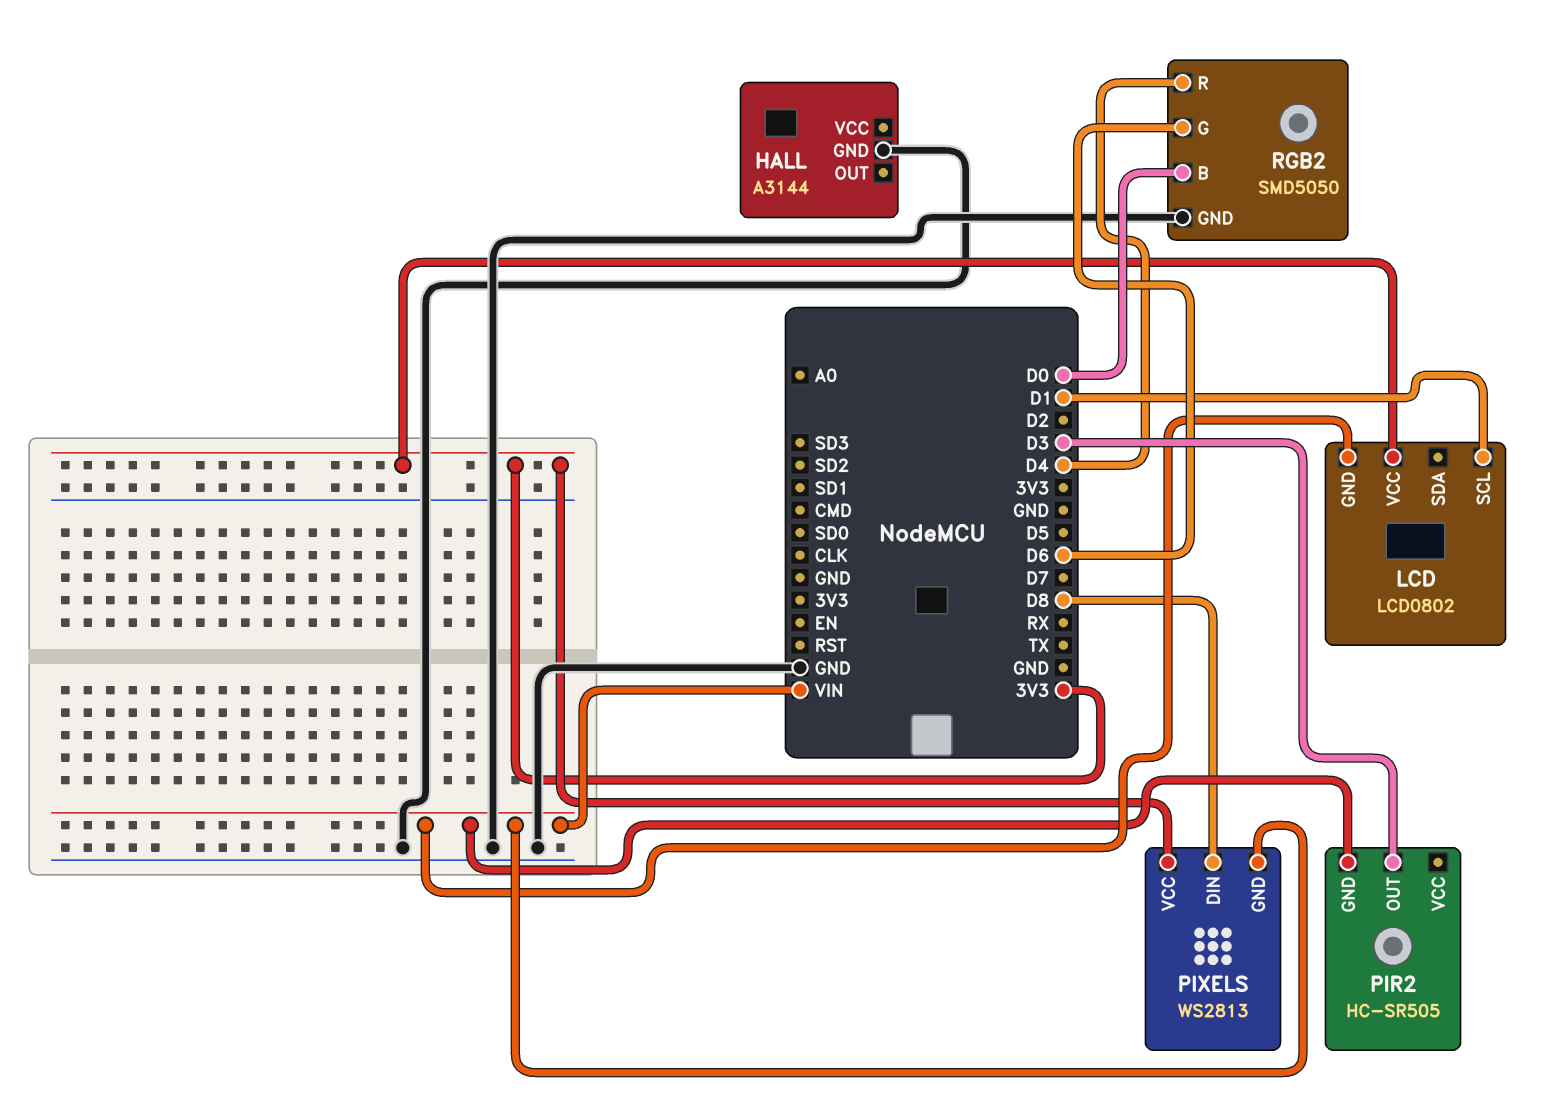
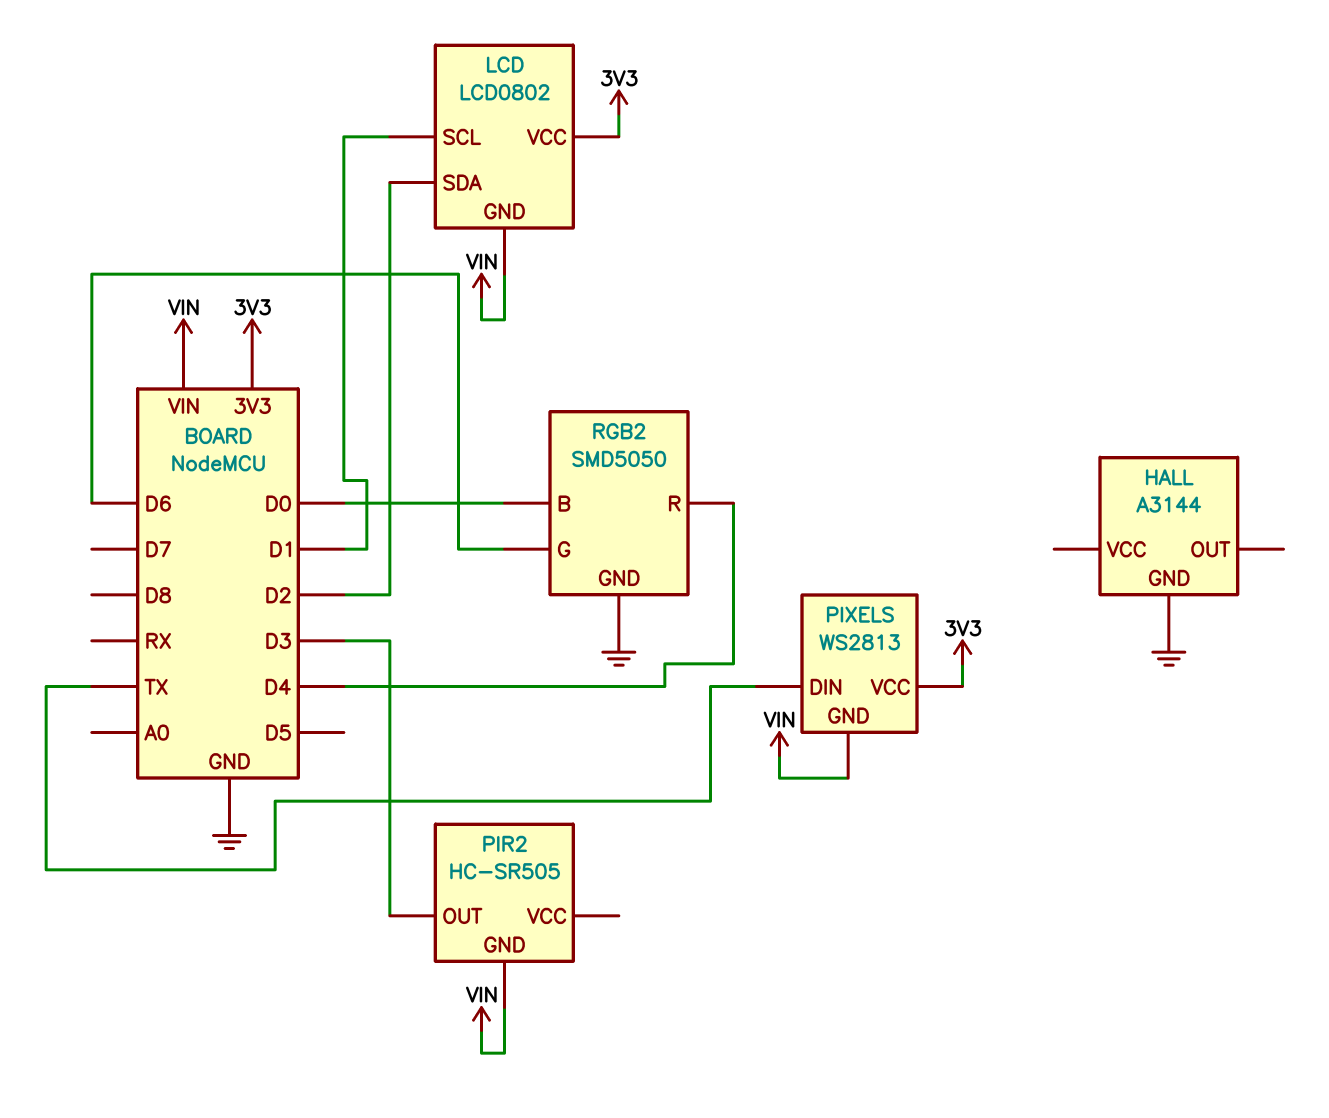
LCD pin SDA: none -> D2
PIXELS pin DIN: D8 -> TX

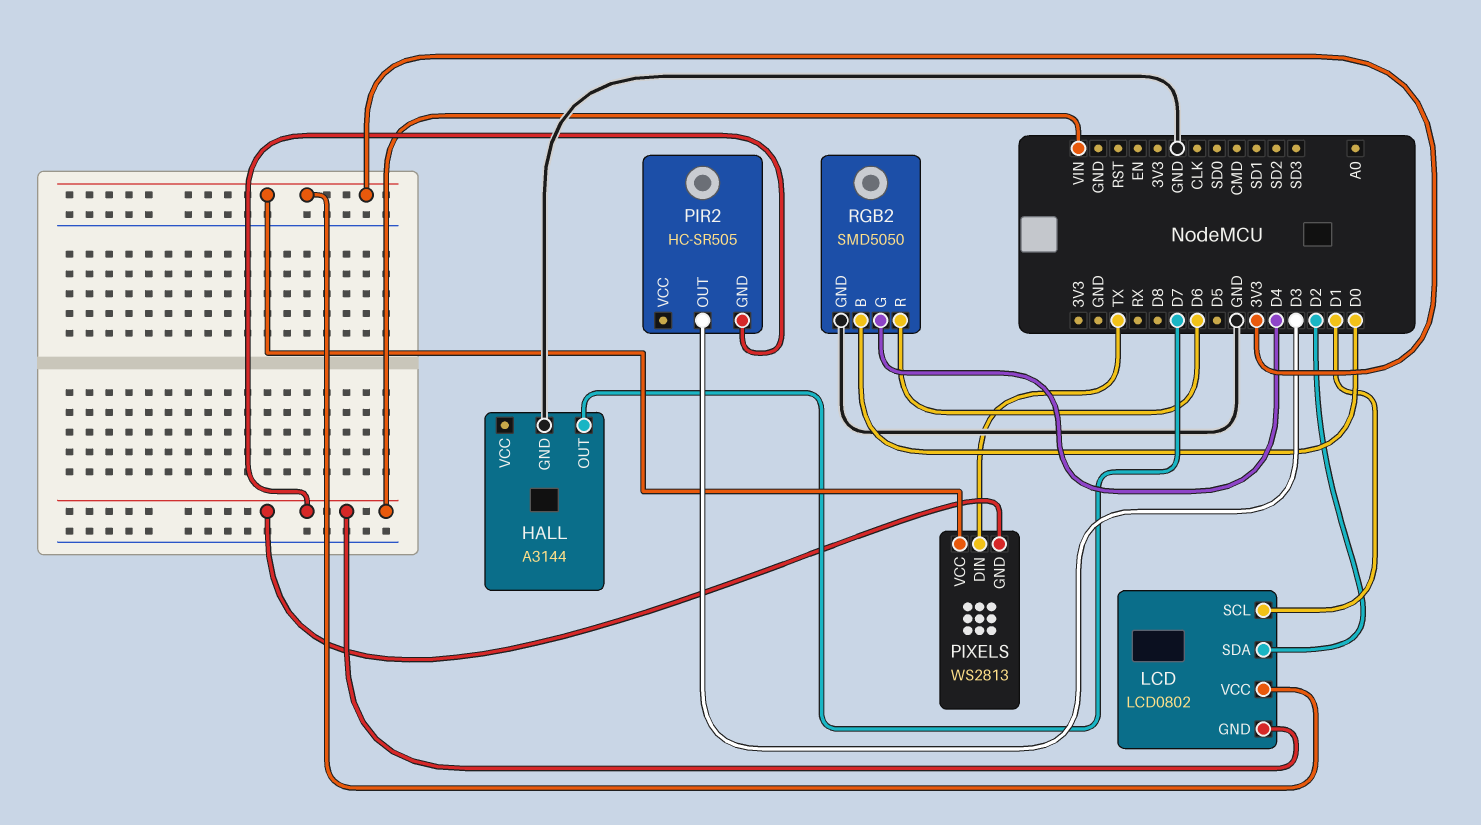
HALL pin OUT: none -> D7
RGB2 pin G: D6 -> D4
RGB2 pin R: D4 -> D6

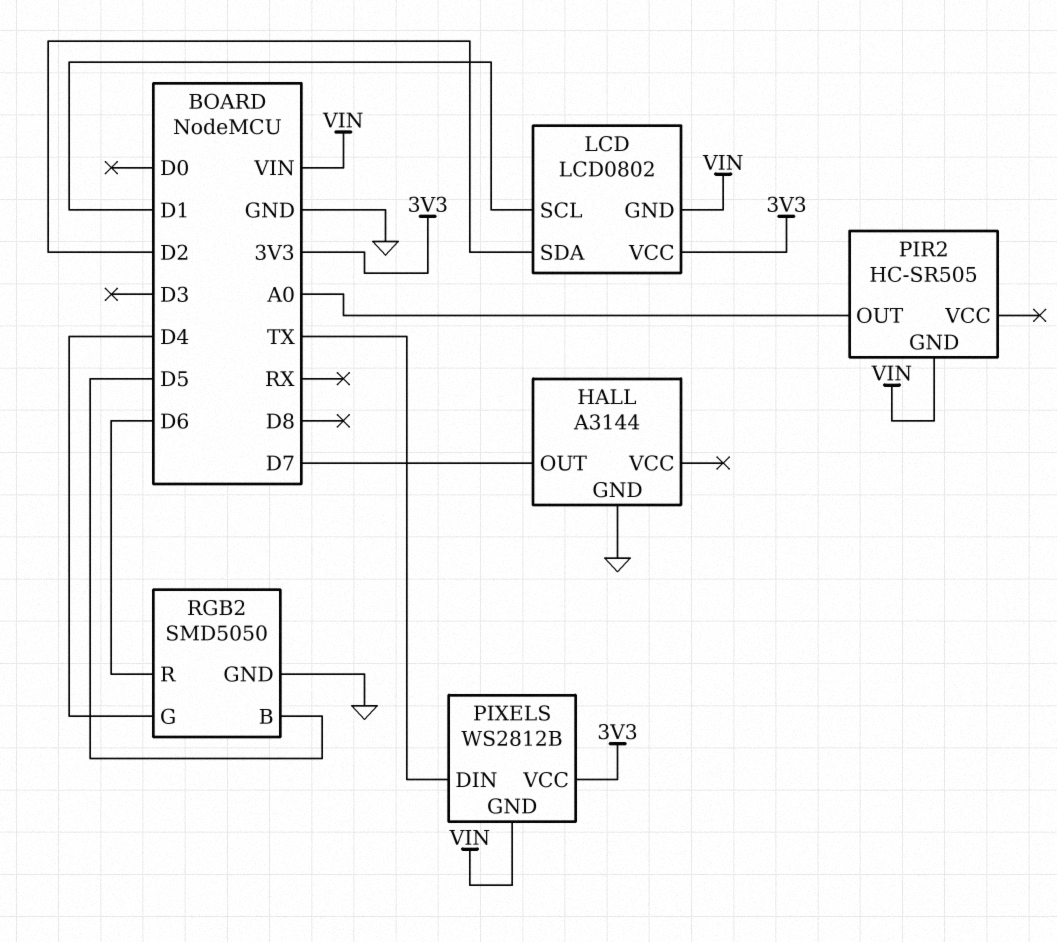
PIR2 pin OUT: D3 -> A0
PIXELS: WS2813 -> WS2812B
RGB2 pin B: D0 -> D5

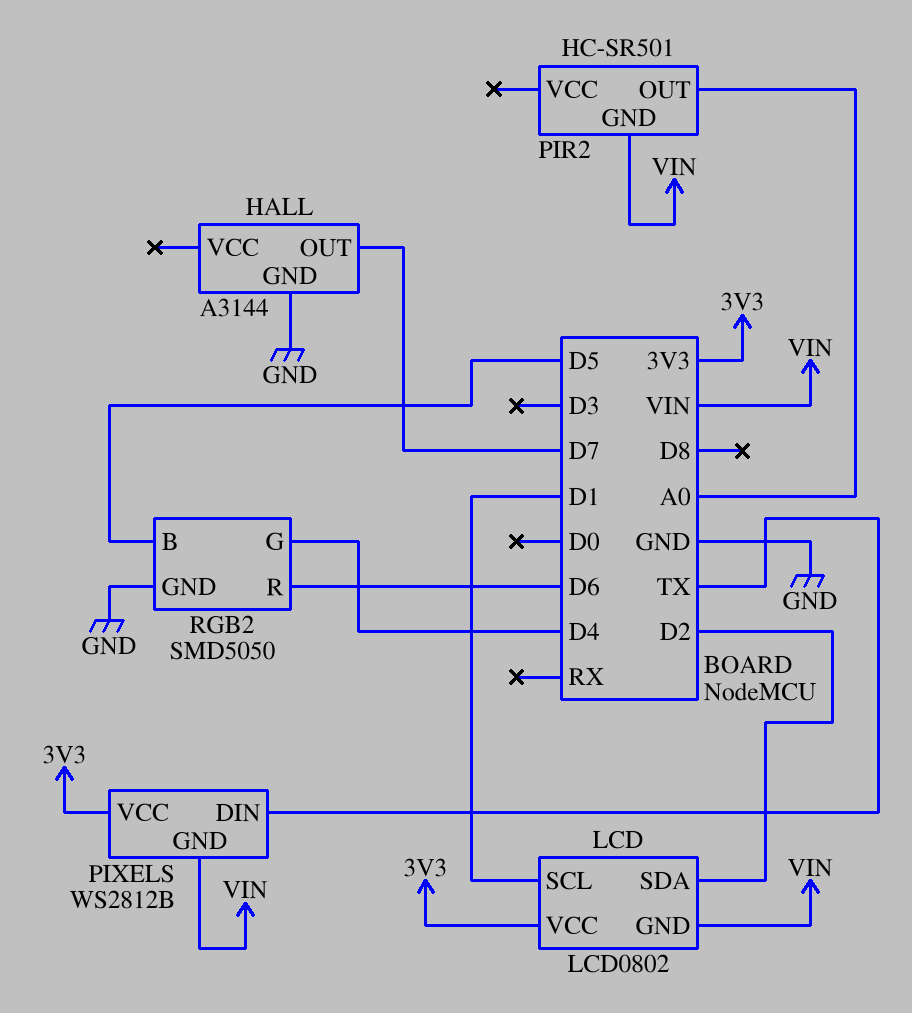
PIR2: HC-SR505 -> HC-SR501

